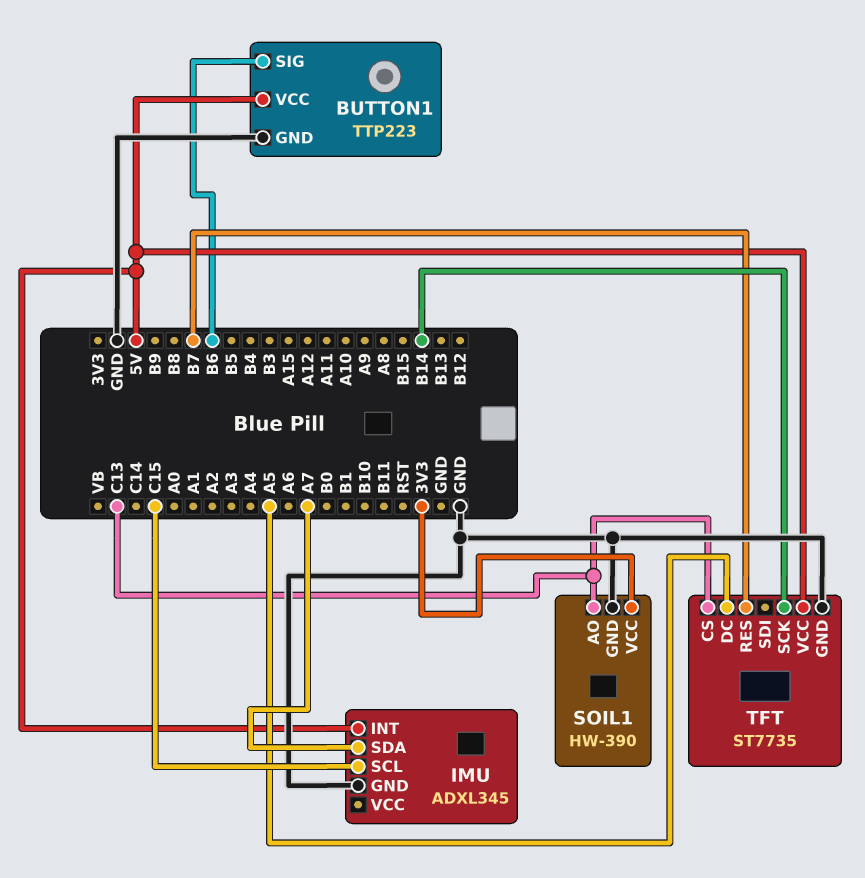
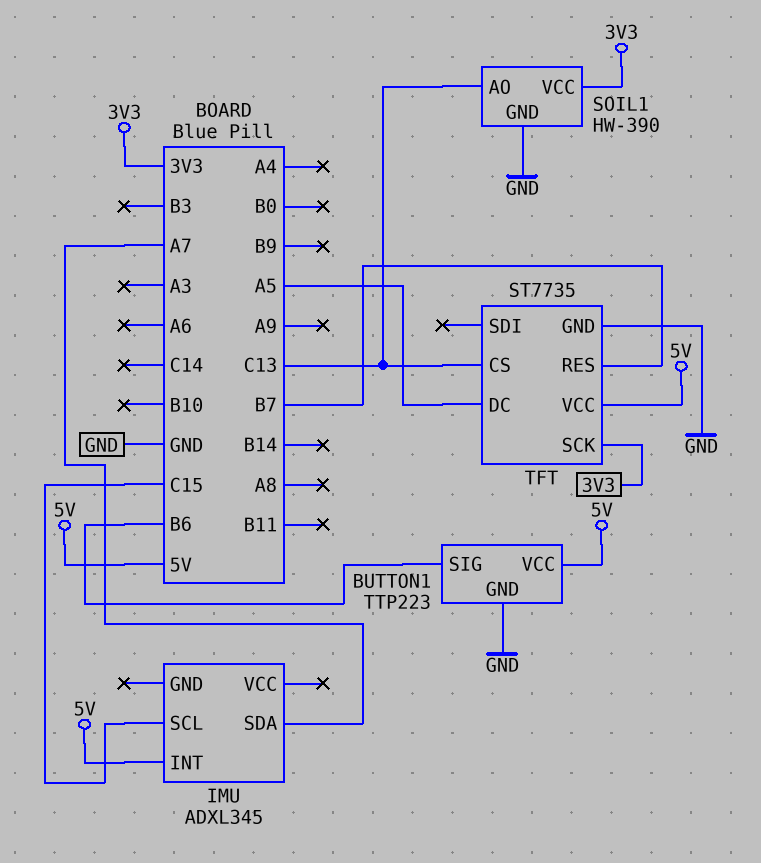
IMU pin GND: GND -> none
TFT pin SCK: B14 -> 3V3

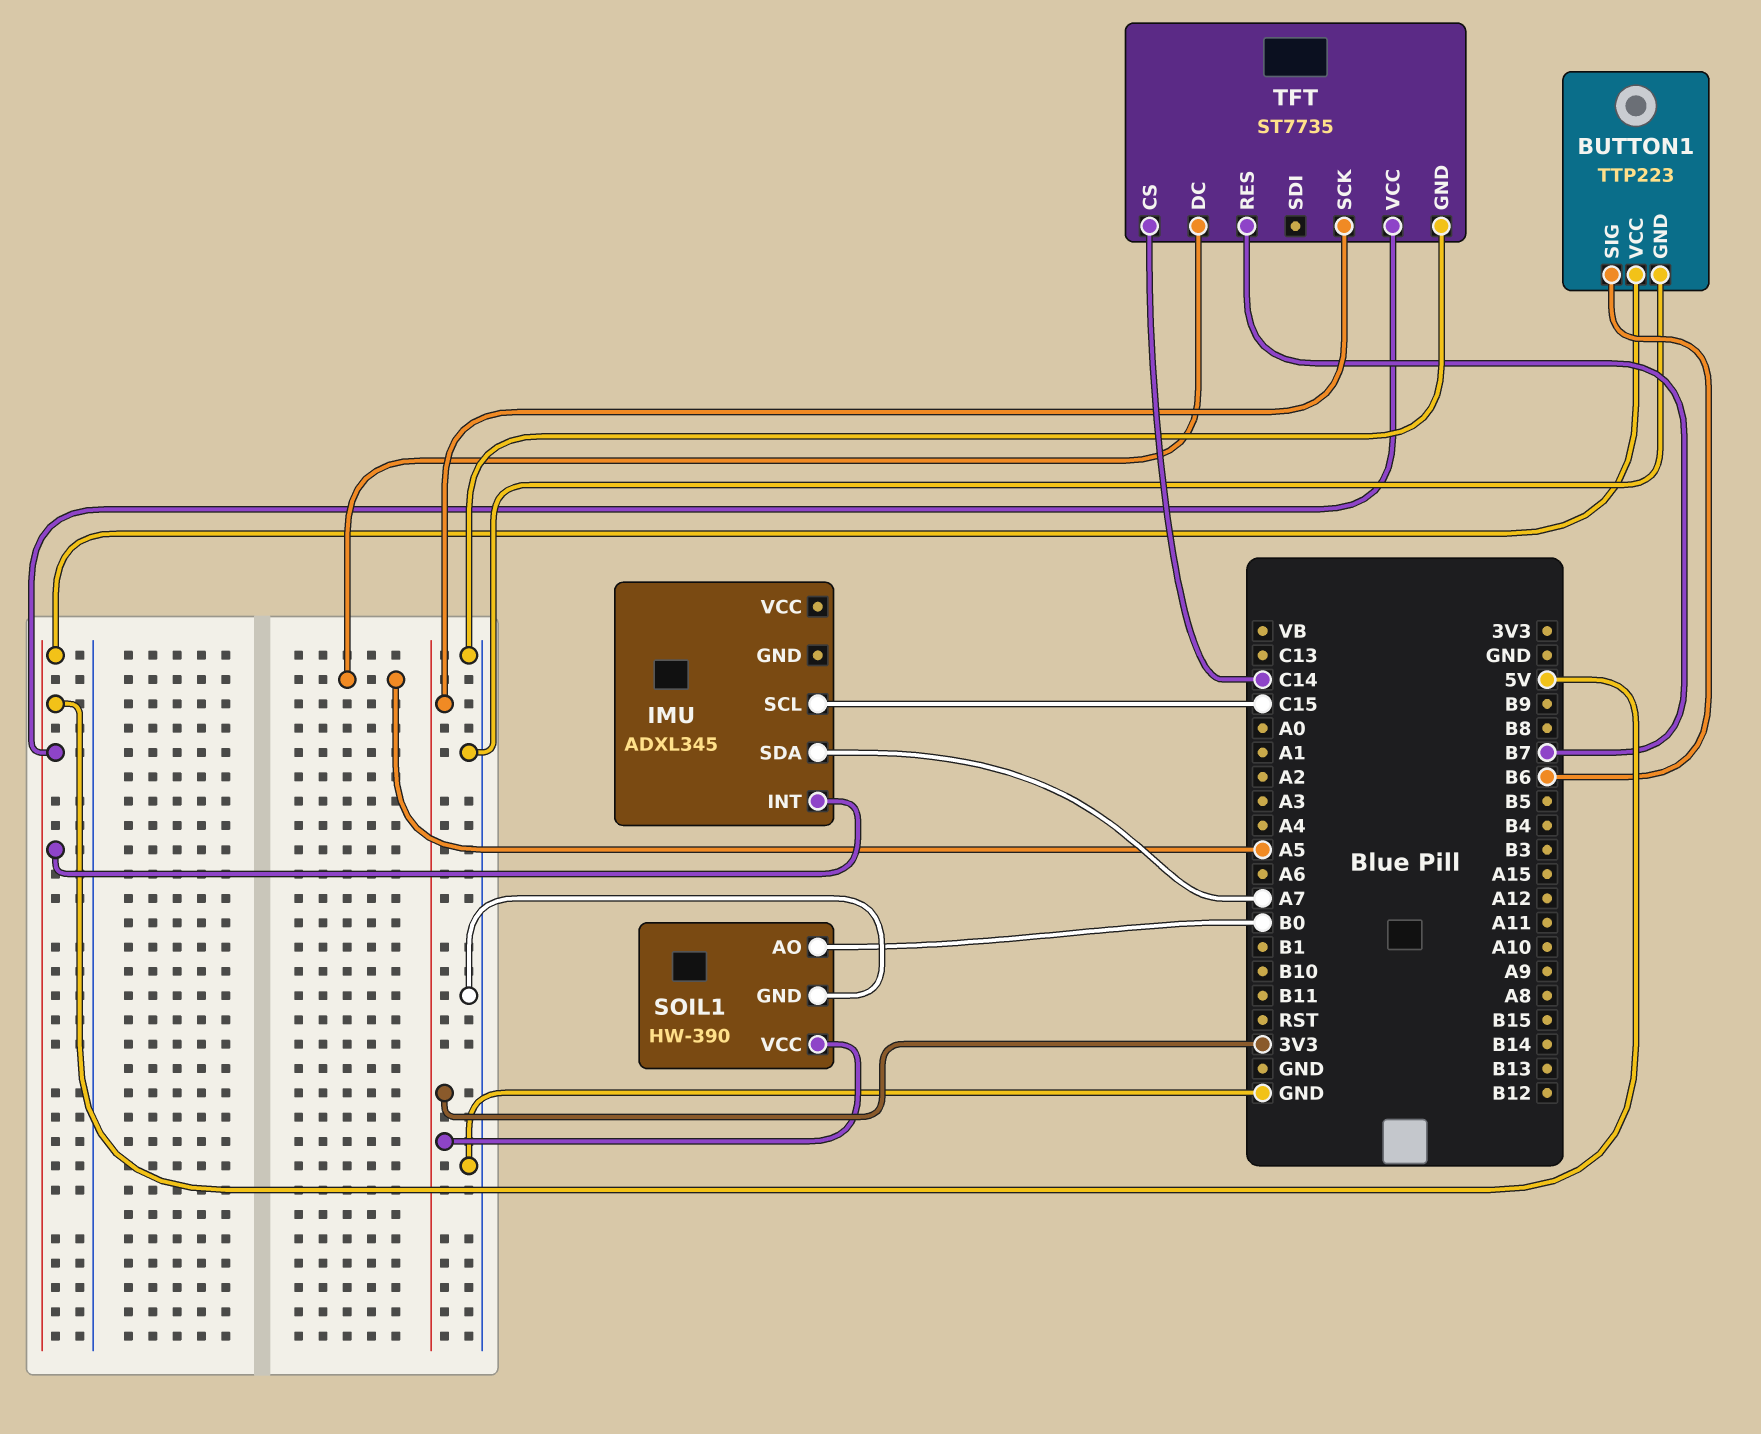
SOIL1 pin AO: C13 -> B0
TFT pin CS: C13 -> C14

